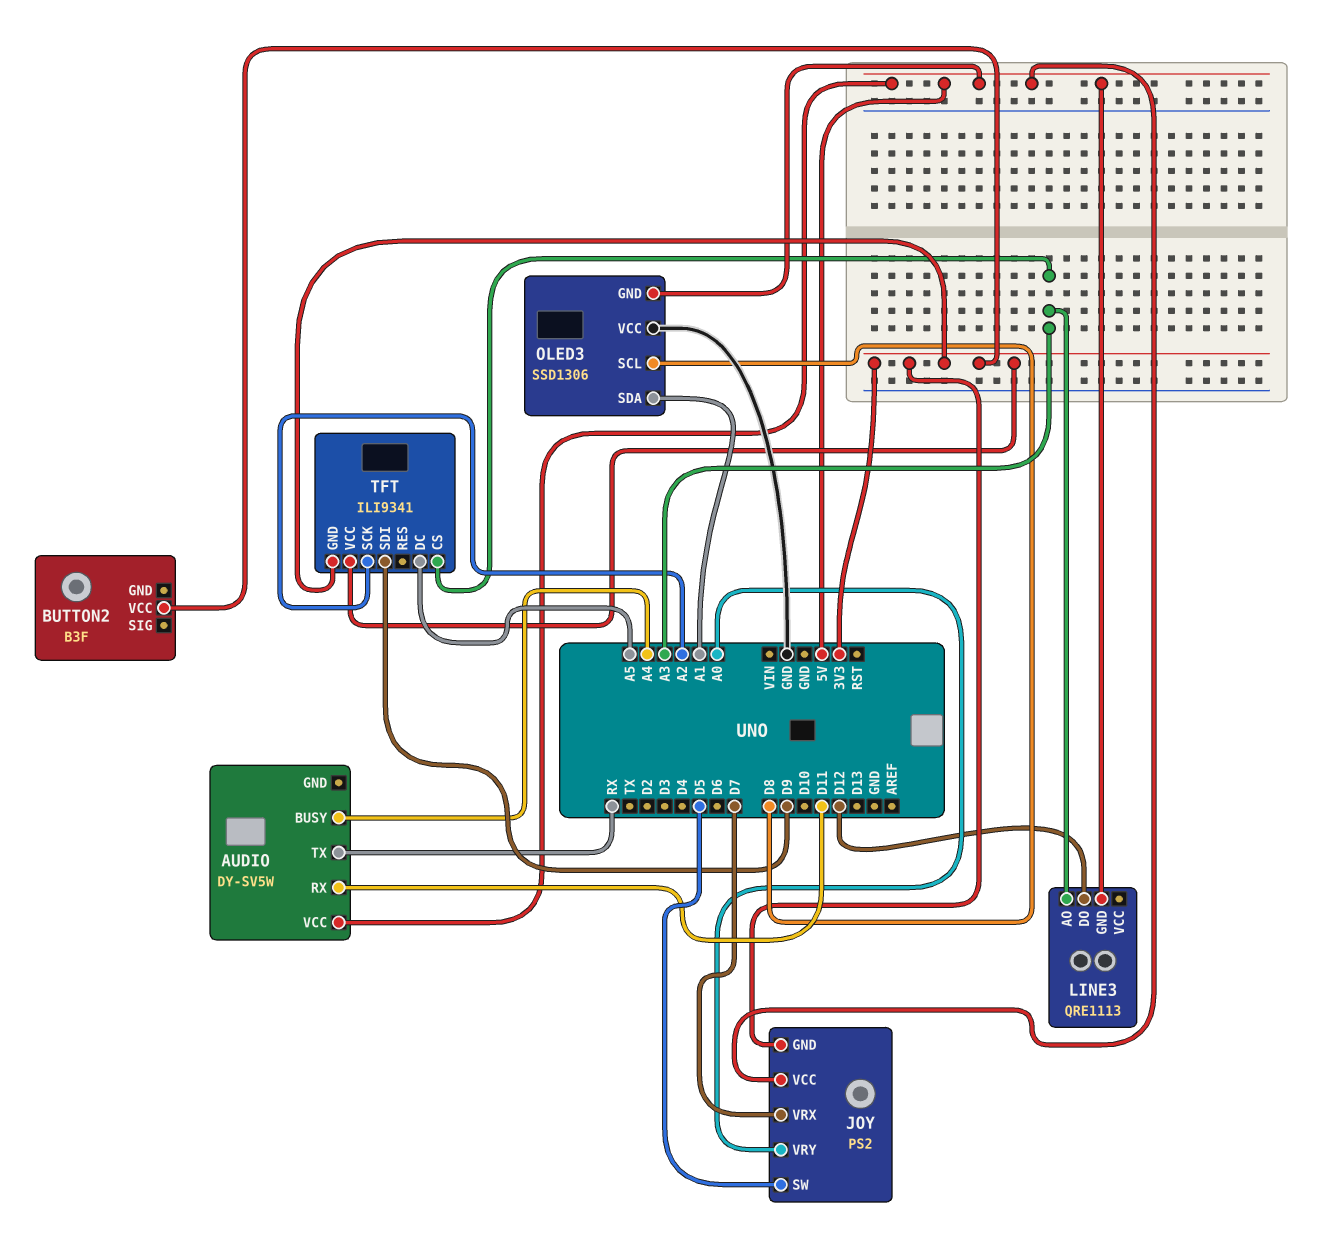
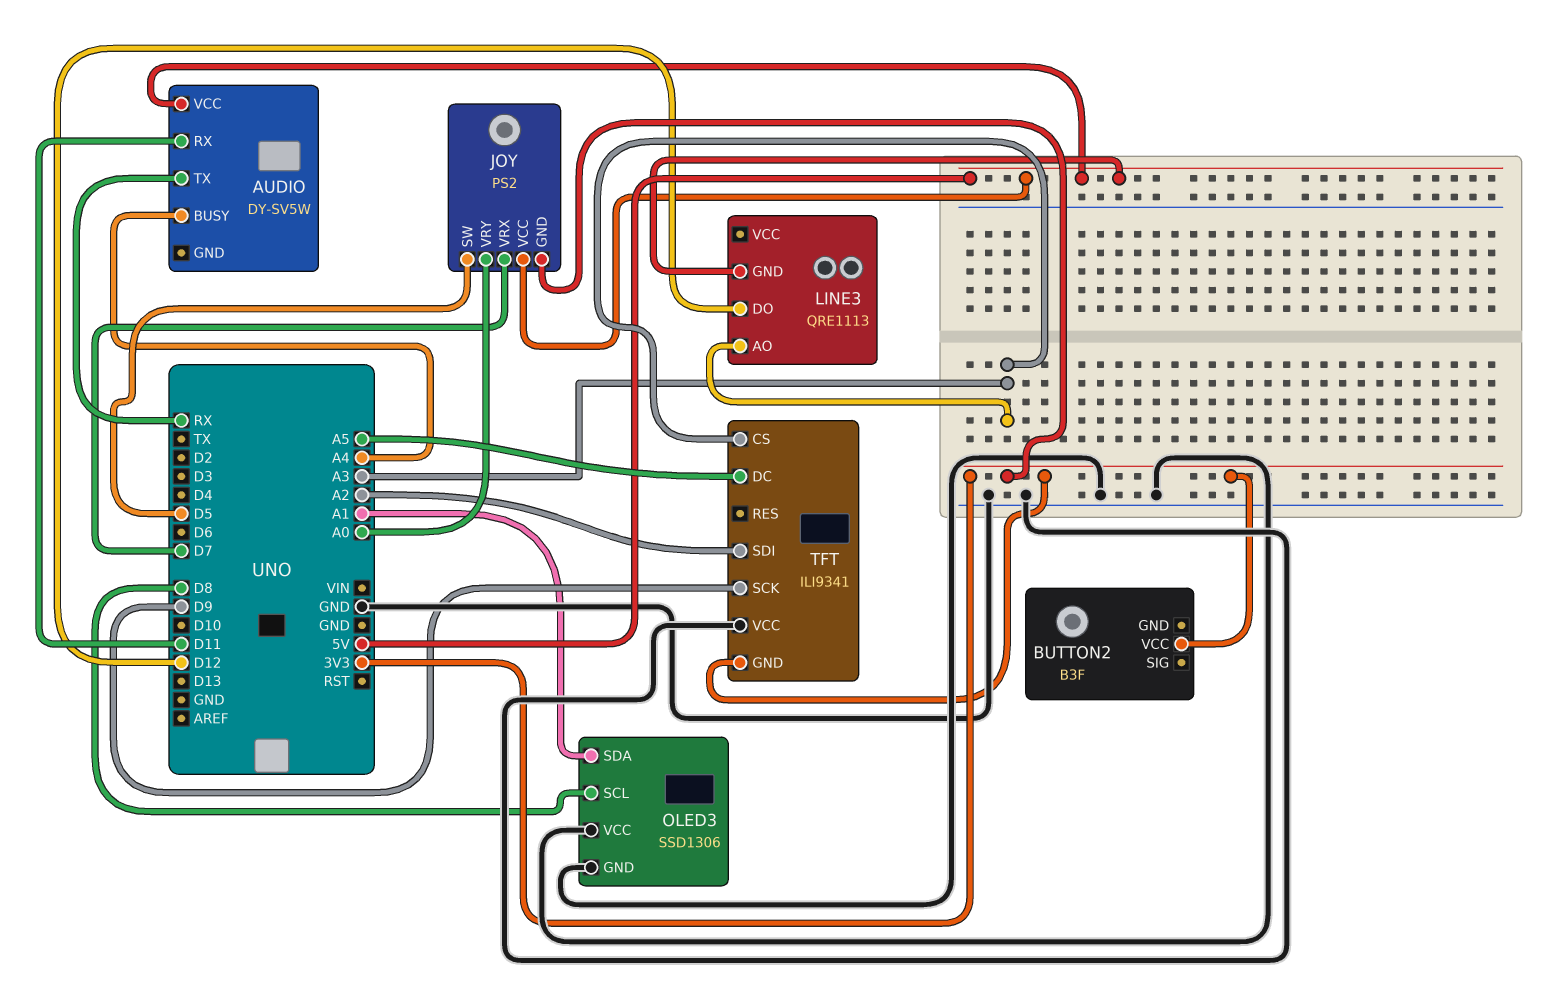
OLED3 pin GND: 5V -> GND
TFT pin SCK: A2 -> D9
TFT pin SDI: D9 -> A2
TFT pin VCC: 3V3 -> GND

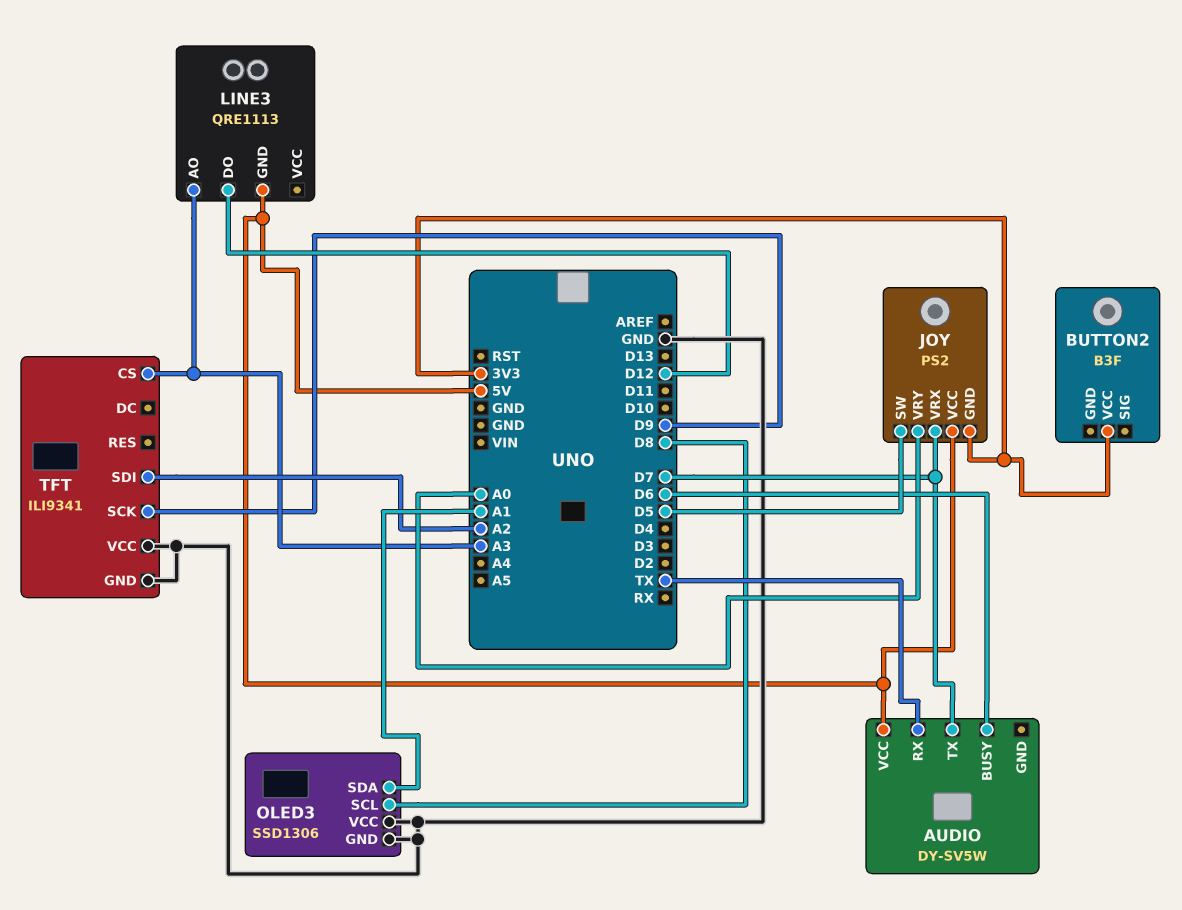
AUDIO pin BUSY: A4 -> D6
AUDIO pin RX: D11 -> TX
AUDIO pin TX: RX -> D7
TFT pin DC: A5 -> none
TFT pin GND: 3V3 -> GND

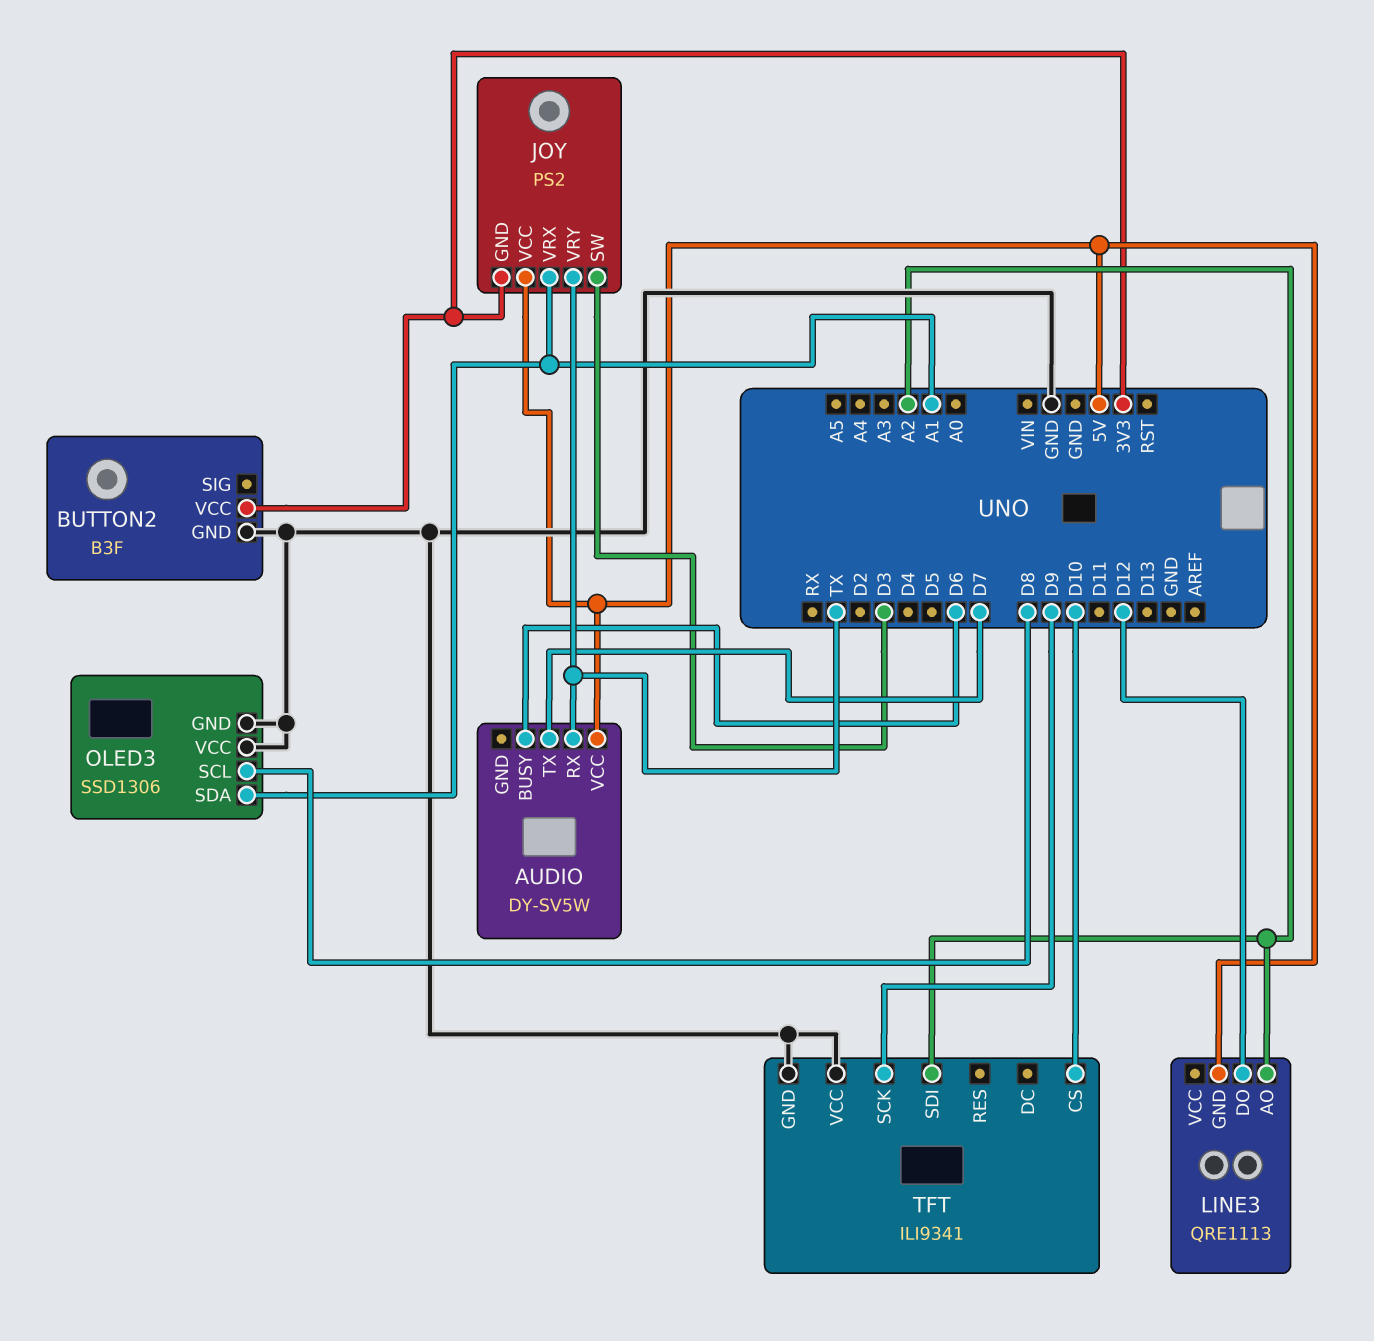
BUTTON2 pin GND: none -> GND
JOY pin SW: D5 -> D3
JOY pin VRX: D7 -> A1
JOY pin VRY: A0 -> TX
LINE3 pin AO: A3 -> A2
TFT pin CS: A3 -> D10

